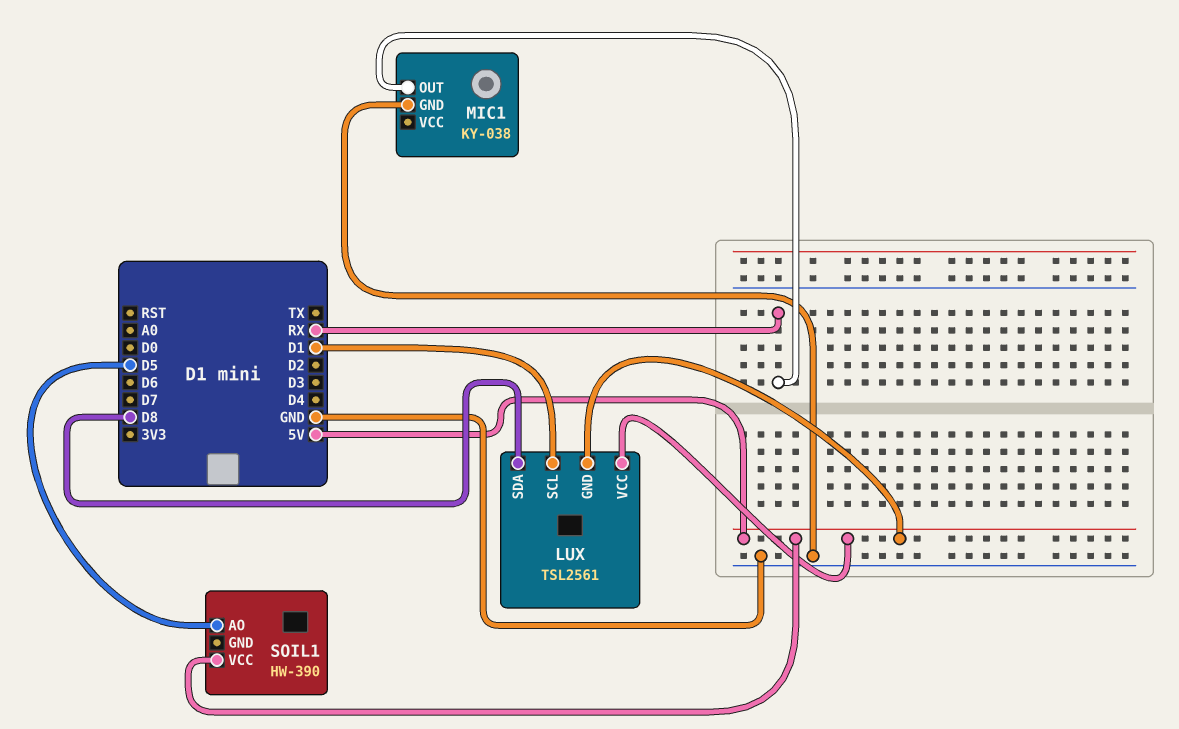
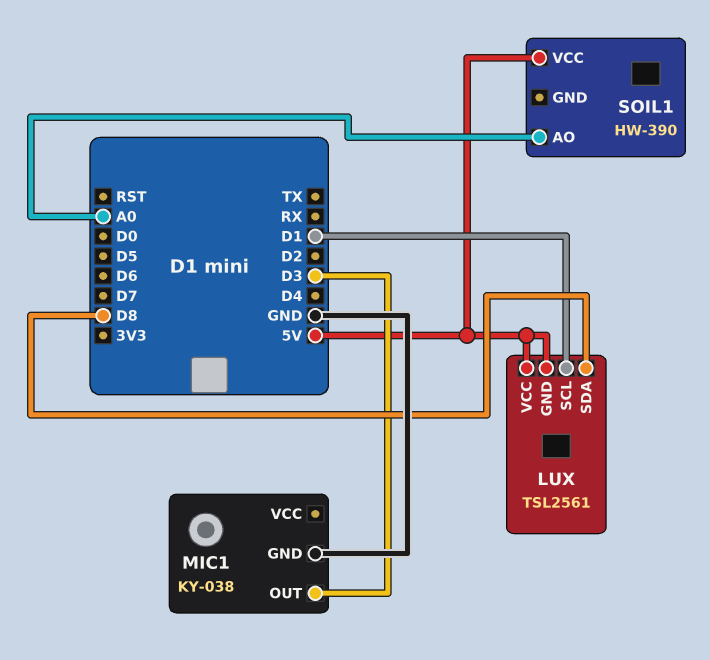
MIC1 pin OUT: RX -> D3
SOIL1 pin AO: D5 -> A0

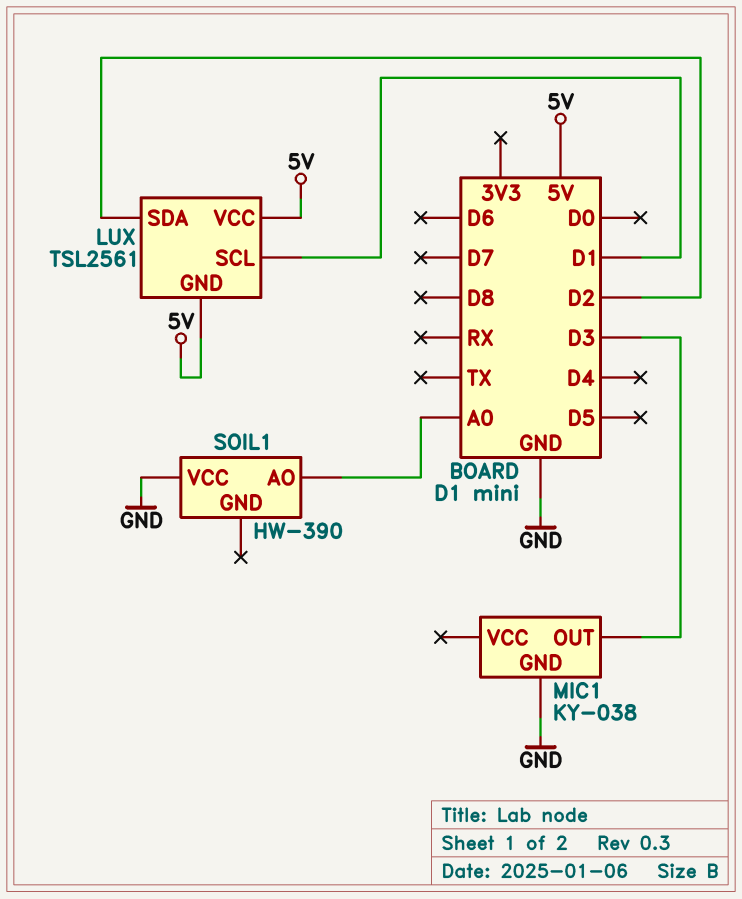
LUX pin SDA: D8 -> D2
SOIL1 pin VCC: 5V -> GND

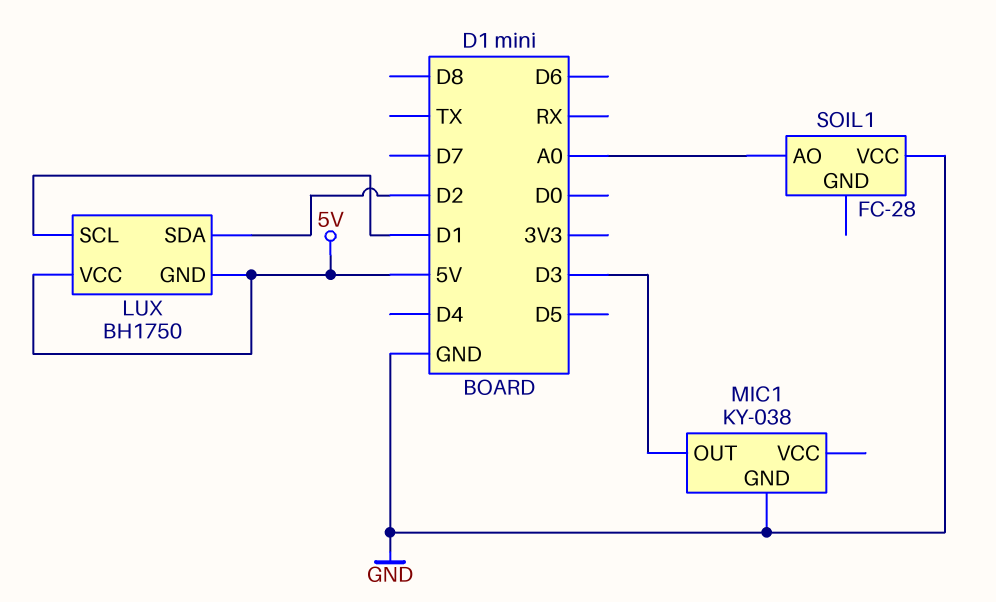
LUX: TSL2561 -> BH1750
SOIL1: HW-390 -> FC-28

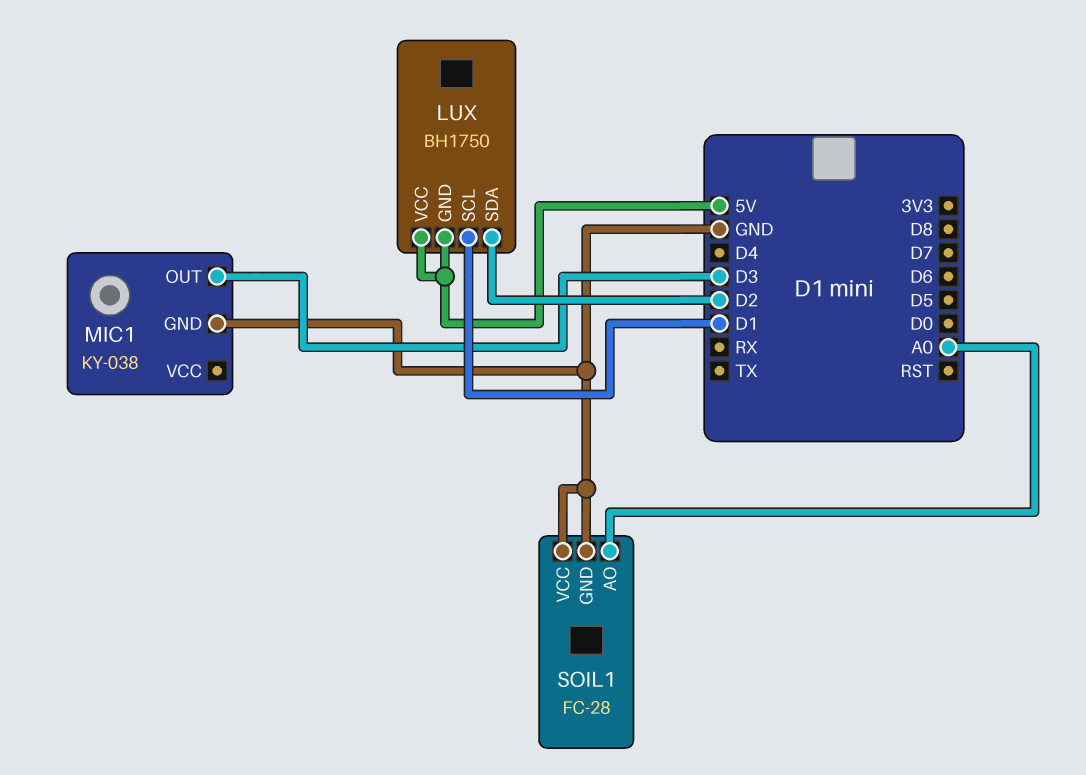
SOIL1 pin GND: none -> GND

